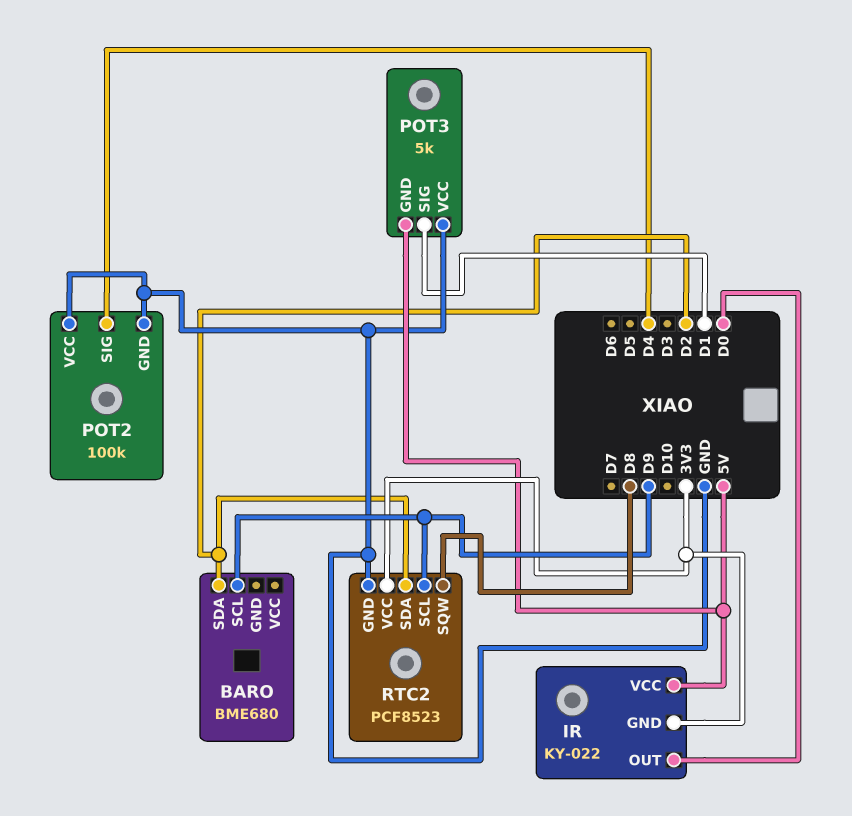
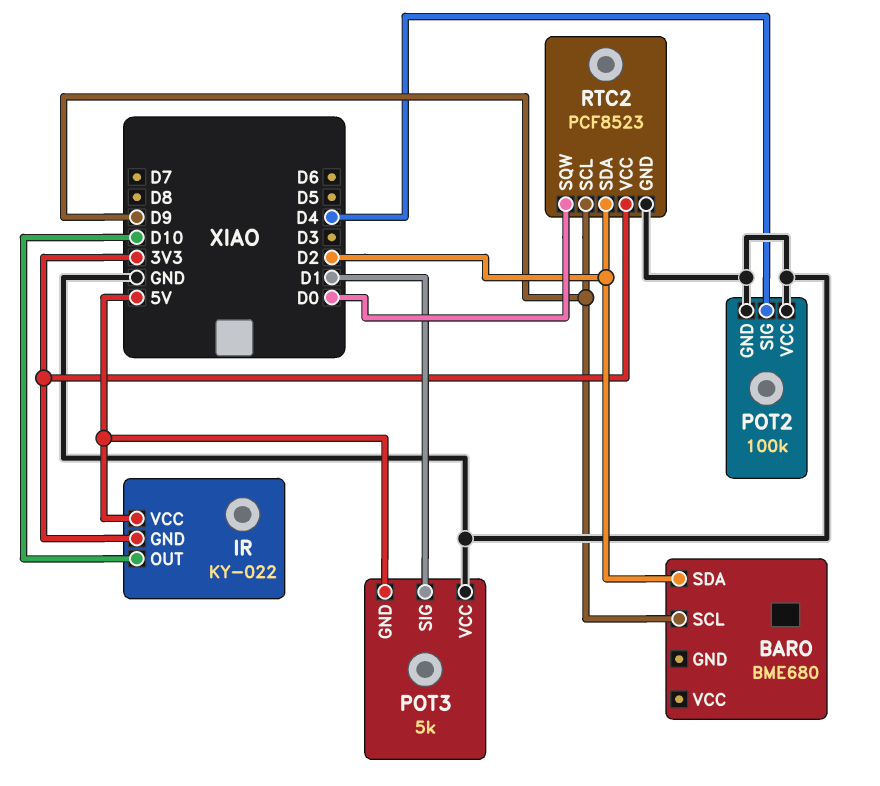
IR pin OUT: D0 -> D10
RTC2 pin SQW: D8 -> D0

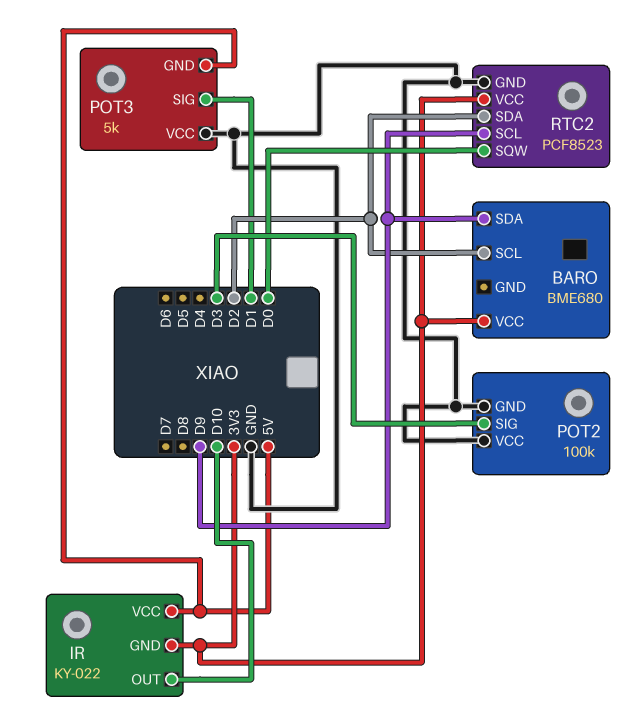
BARO pin SCL: D9 -> D2
BARO pin SDA: D2 -> D9
BARO pin VCC: none -> 3V3
POT2 pin SIG: D4 -> D3

